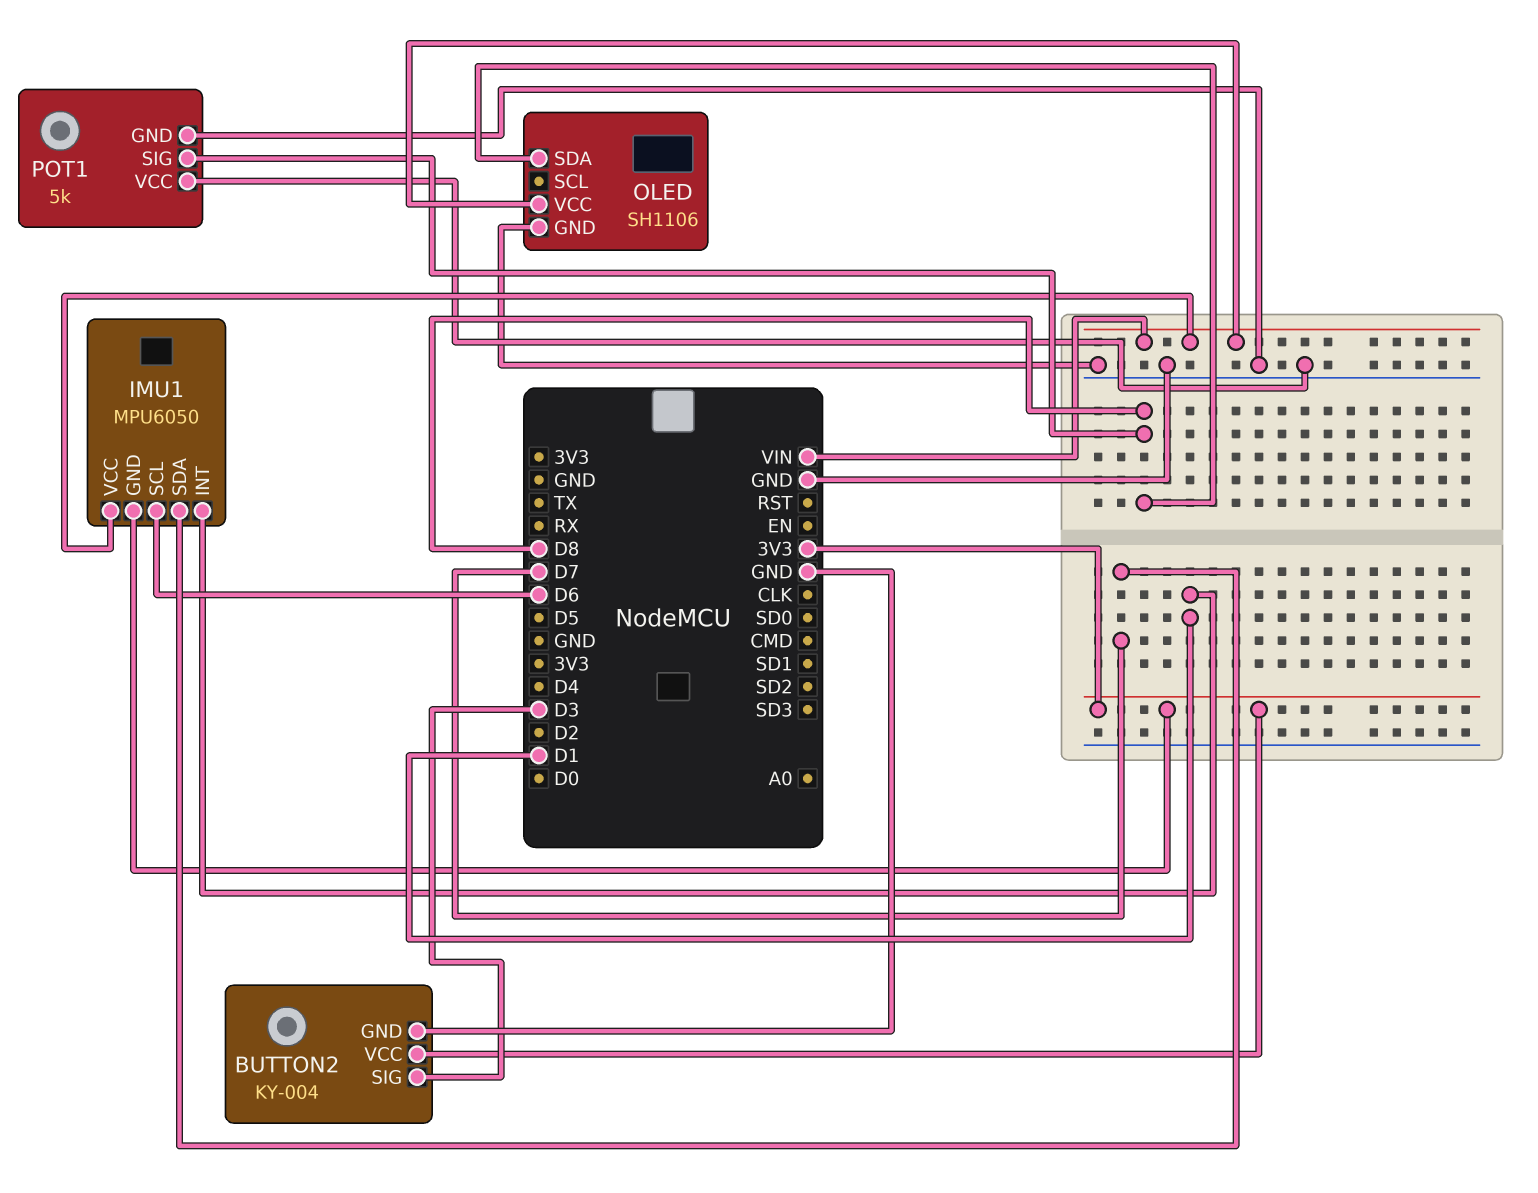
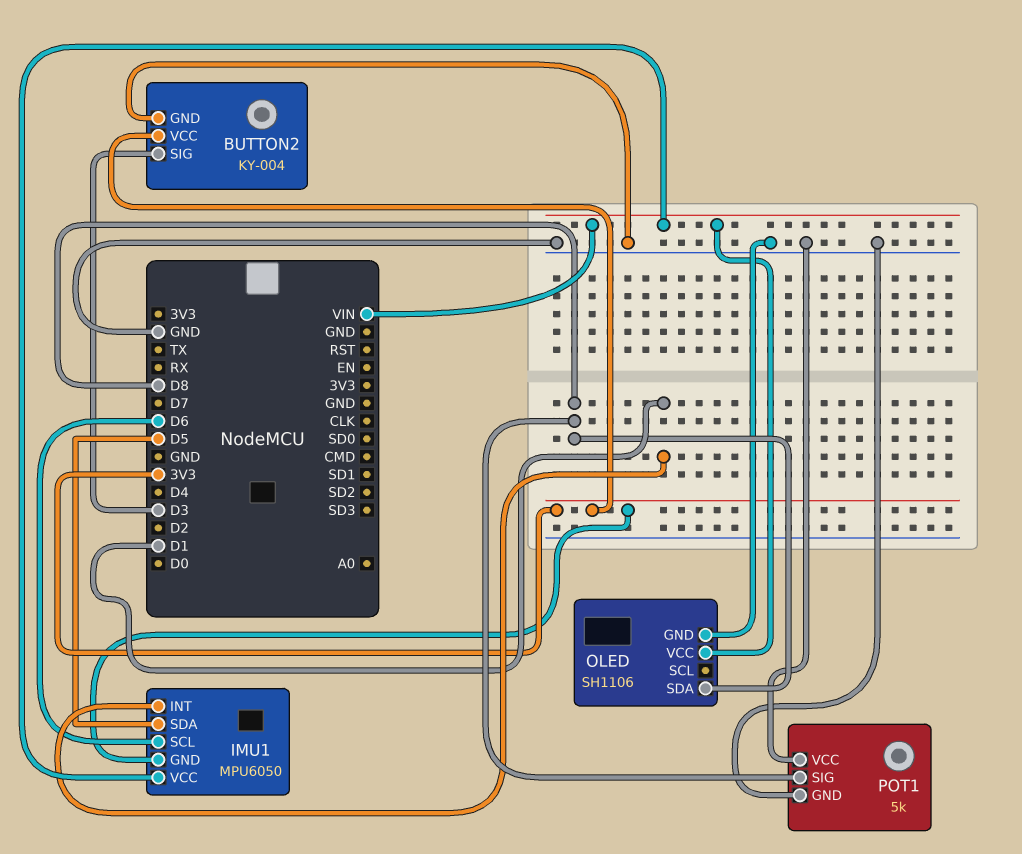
IMU1 pin SDA: D7 -> D5

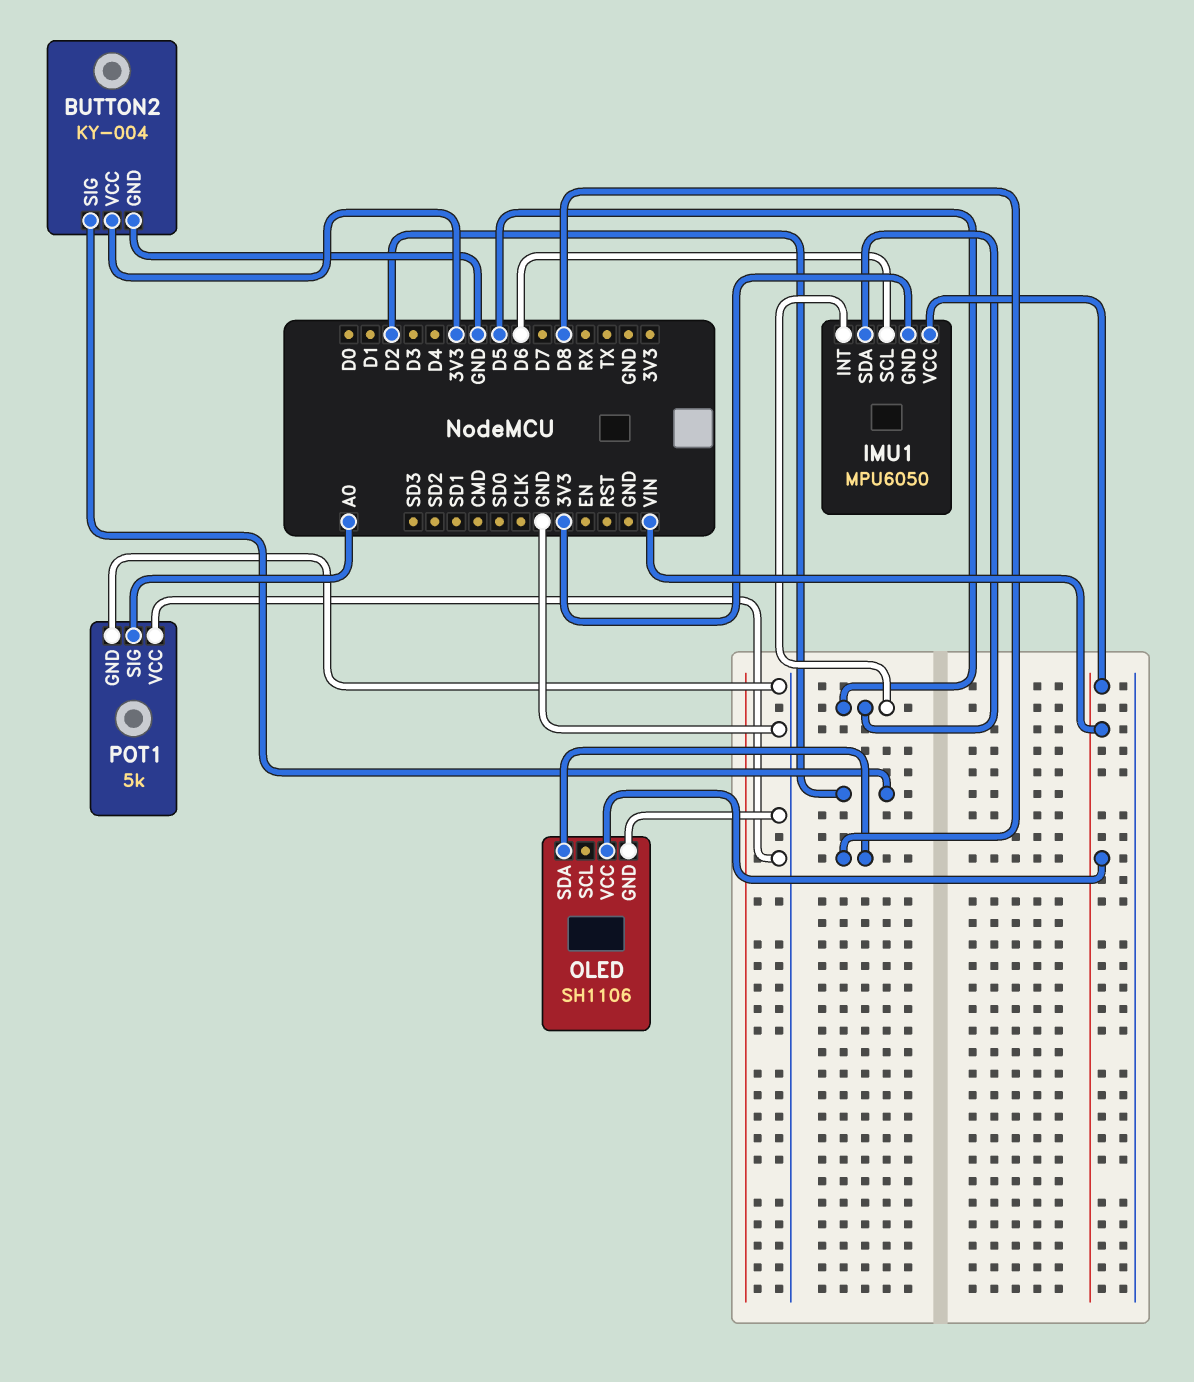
BUTTON2 pin SIG: D3 -> D2
IMU1 pin INT: D1 -> D5
POT1 pin SIG: D8 -> A0

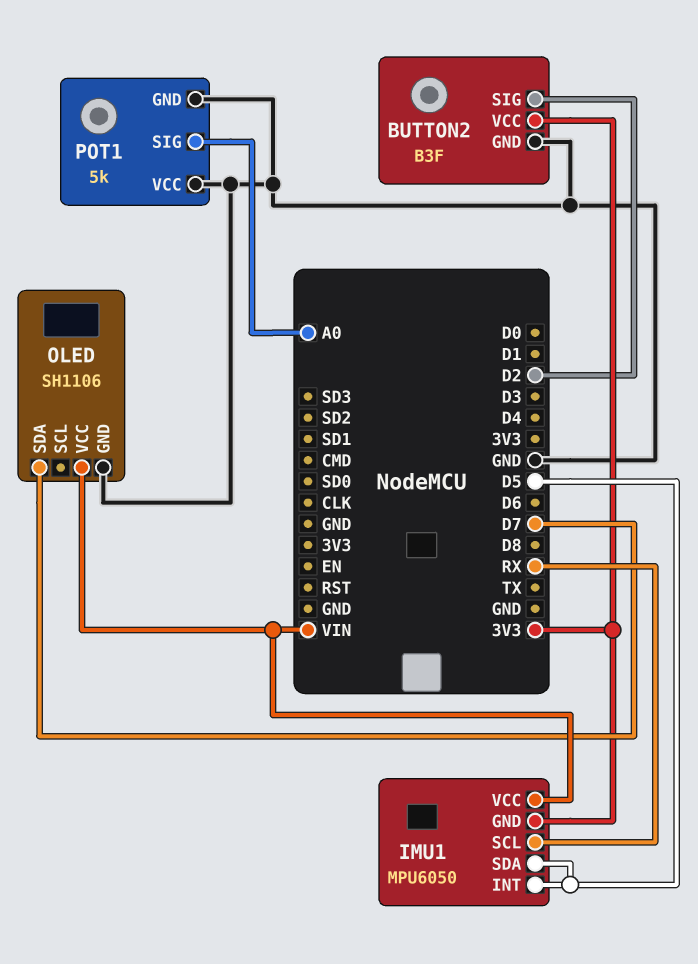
BUTTON2: KY-004 -> B3F
IMU1 pin SCL: D6 -> RX
OLED pin SDA: D8 -> D7

